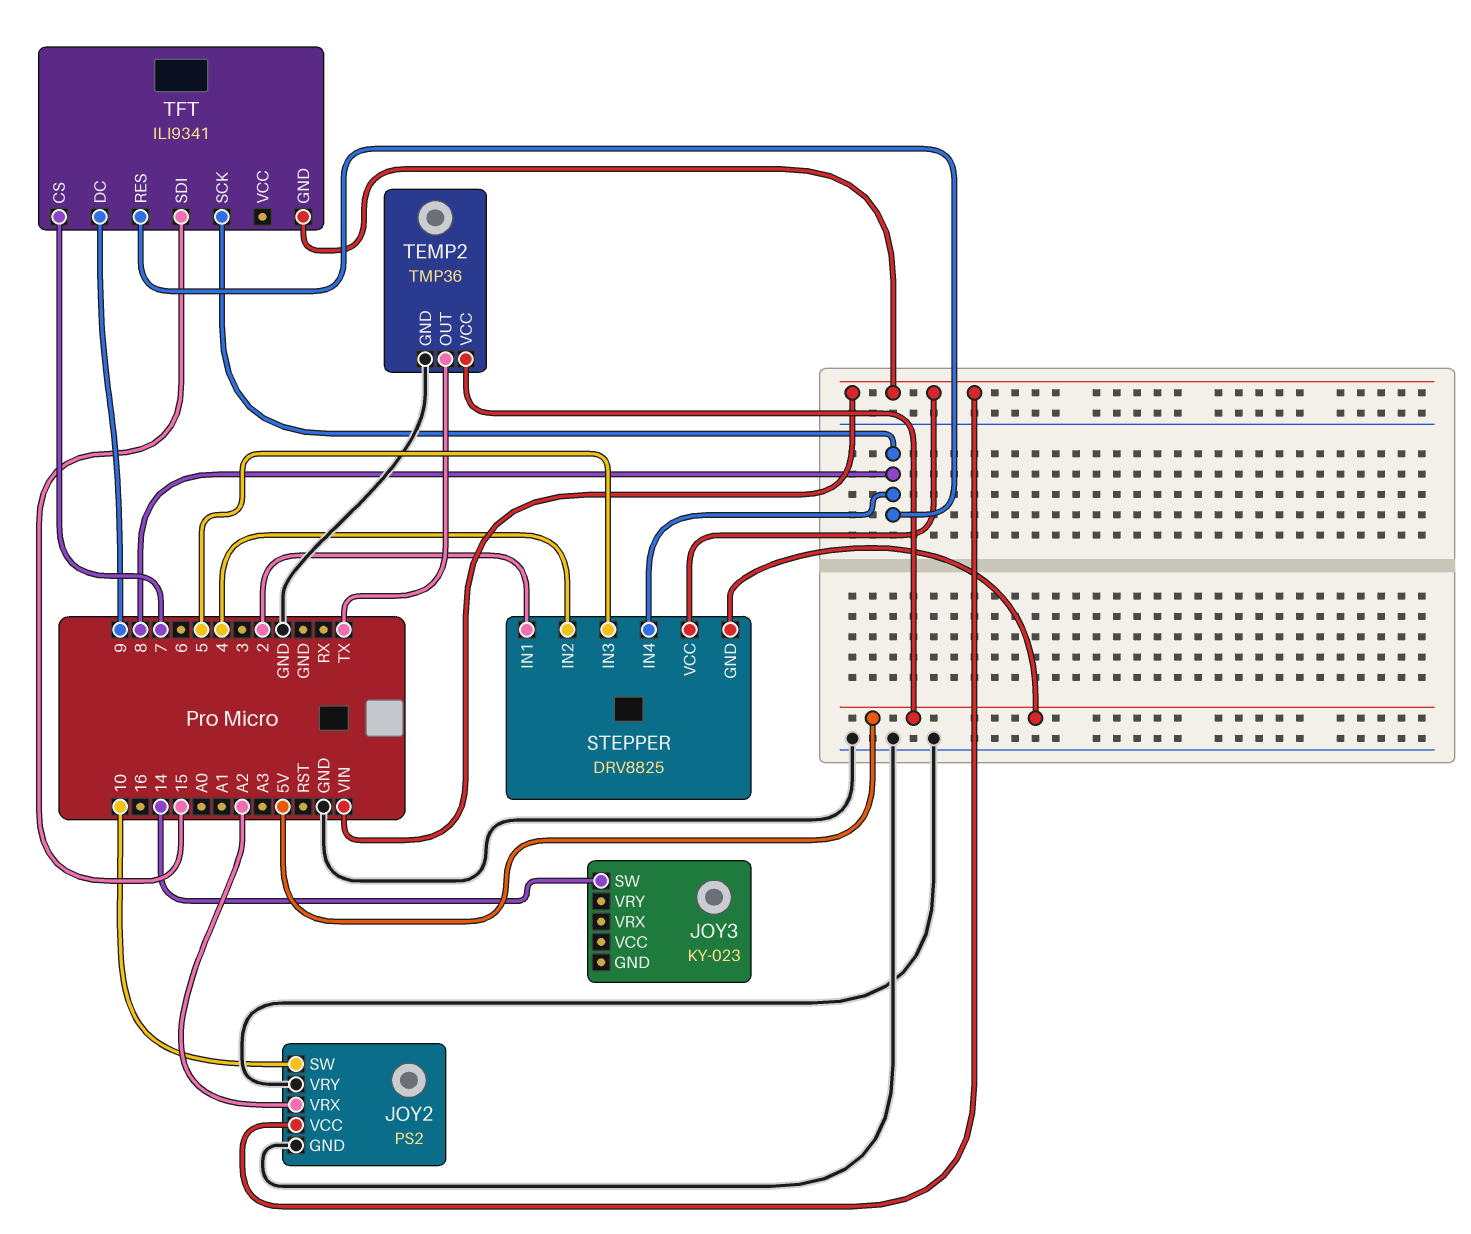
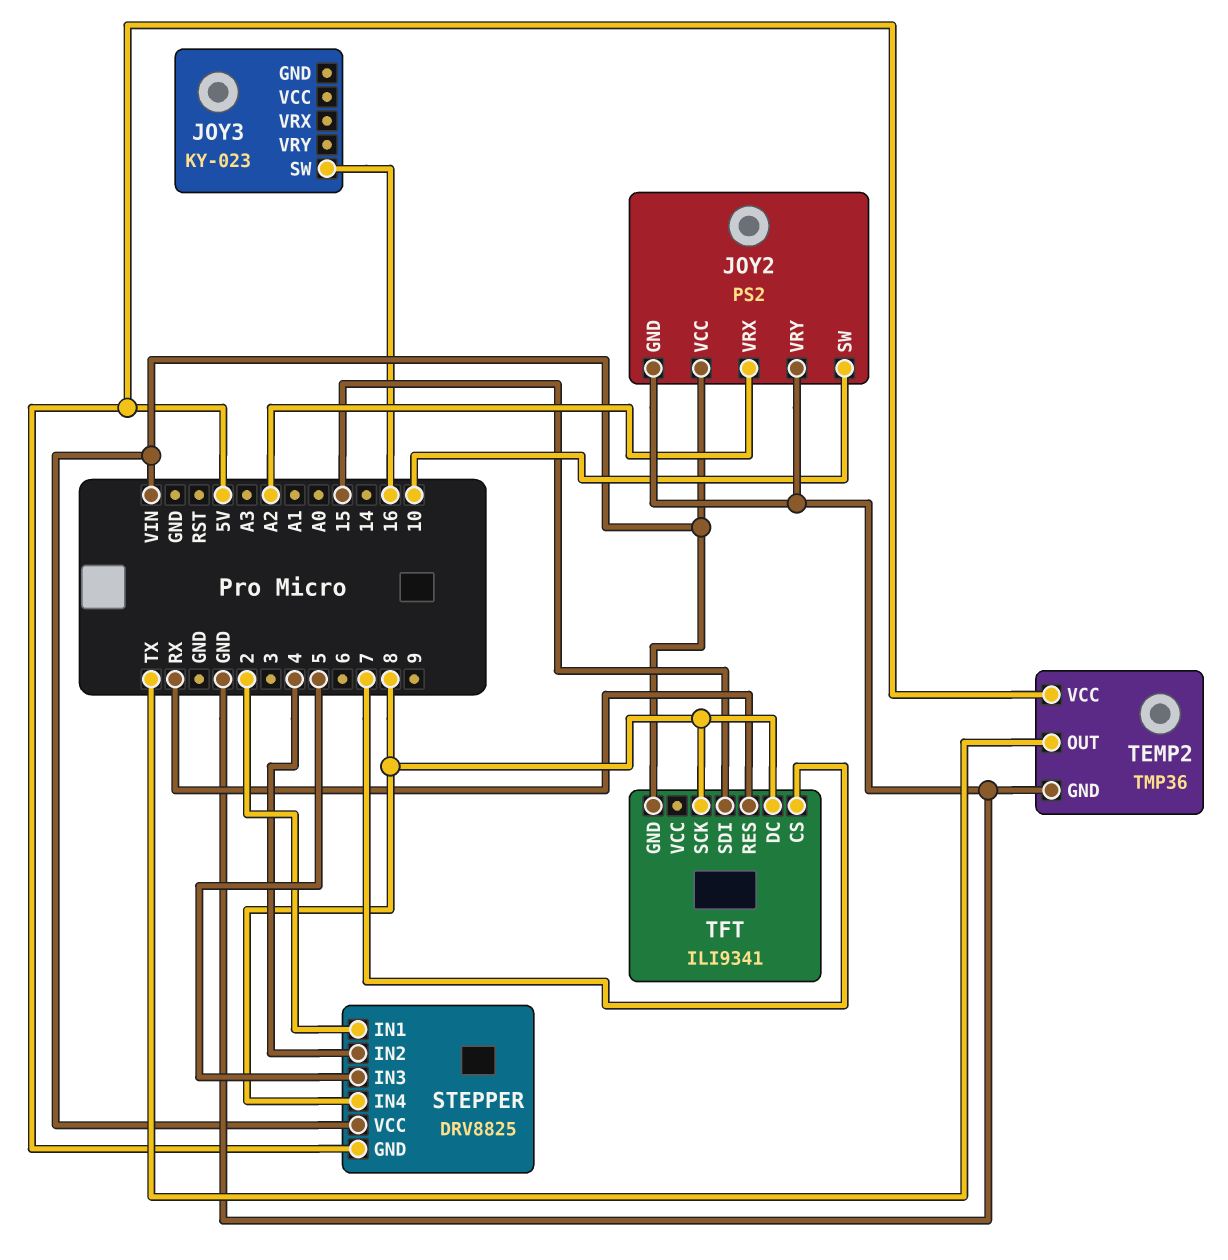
JOY3 pin SW: 14 -> 16
TFT pin DC: 9 -> 8
TFT pin RES: 8 -> RX

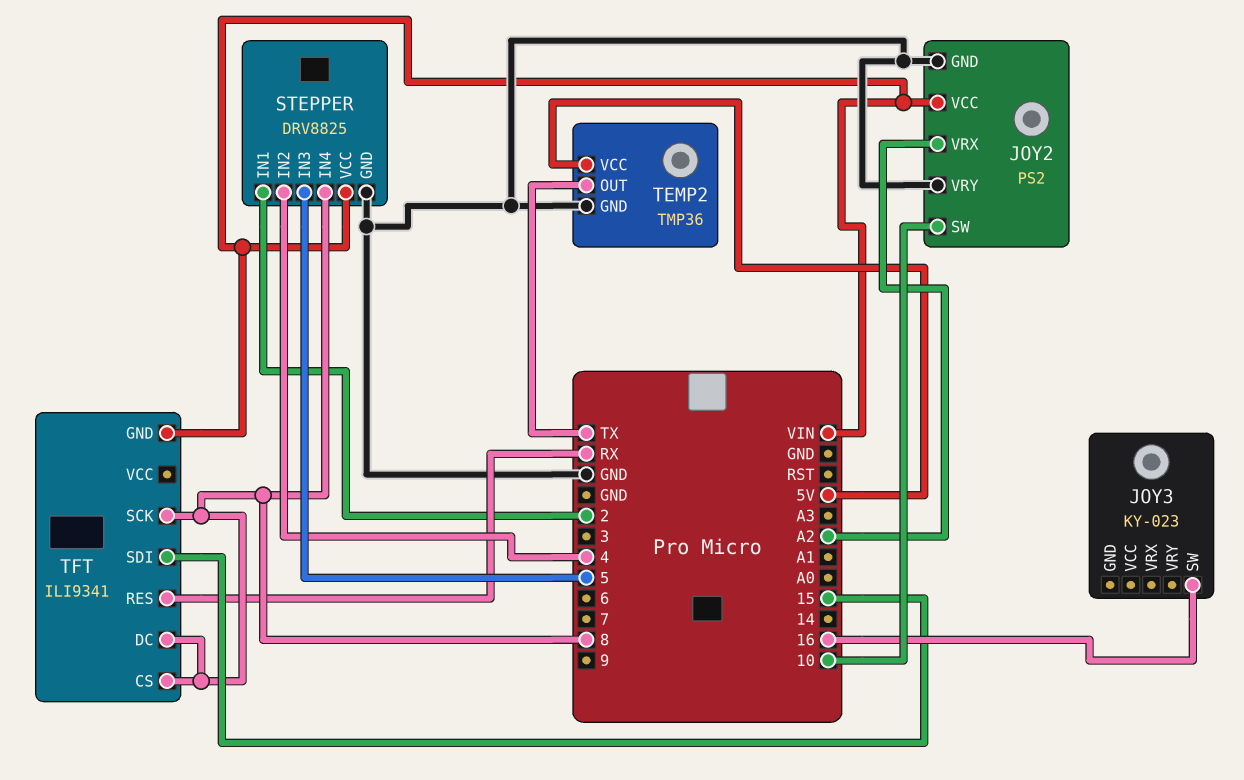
STEPPER pin GND: 5V -> GND
TFT pin CS: 7 -> 8

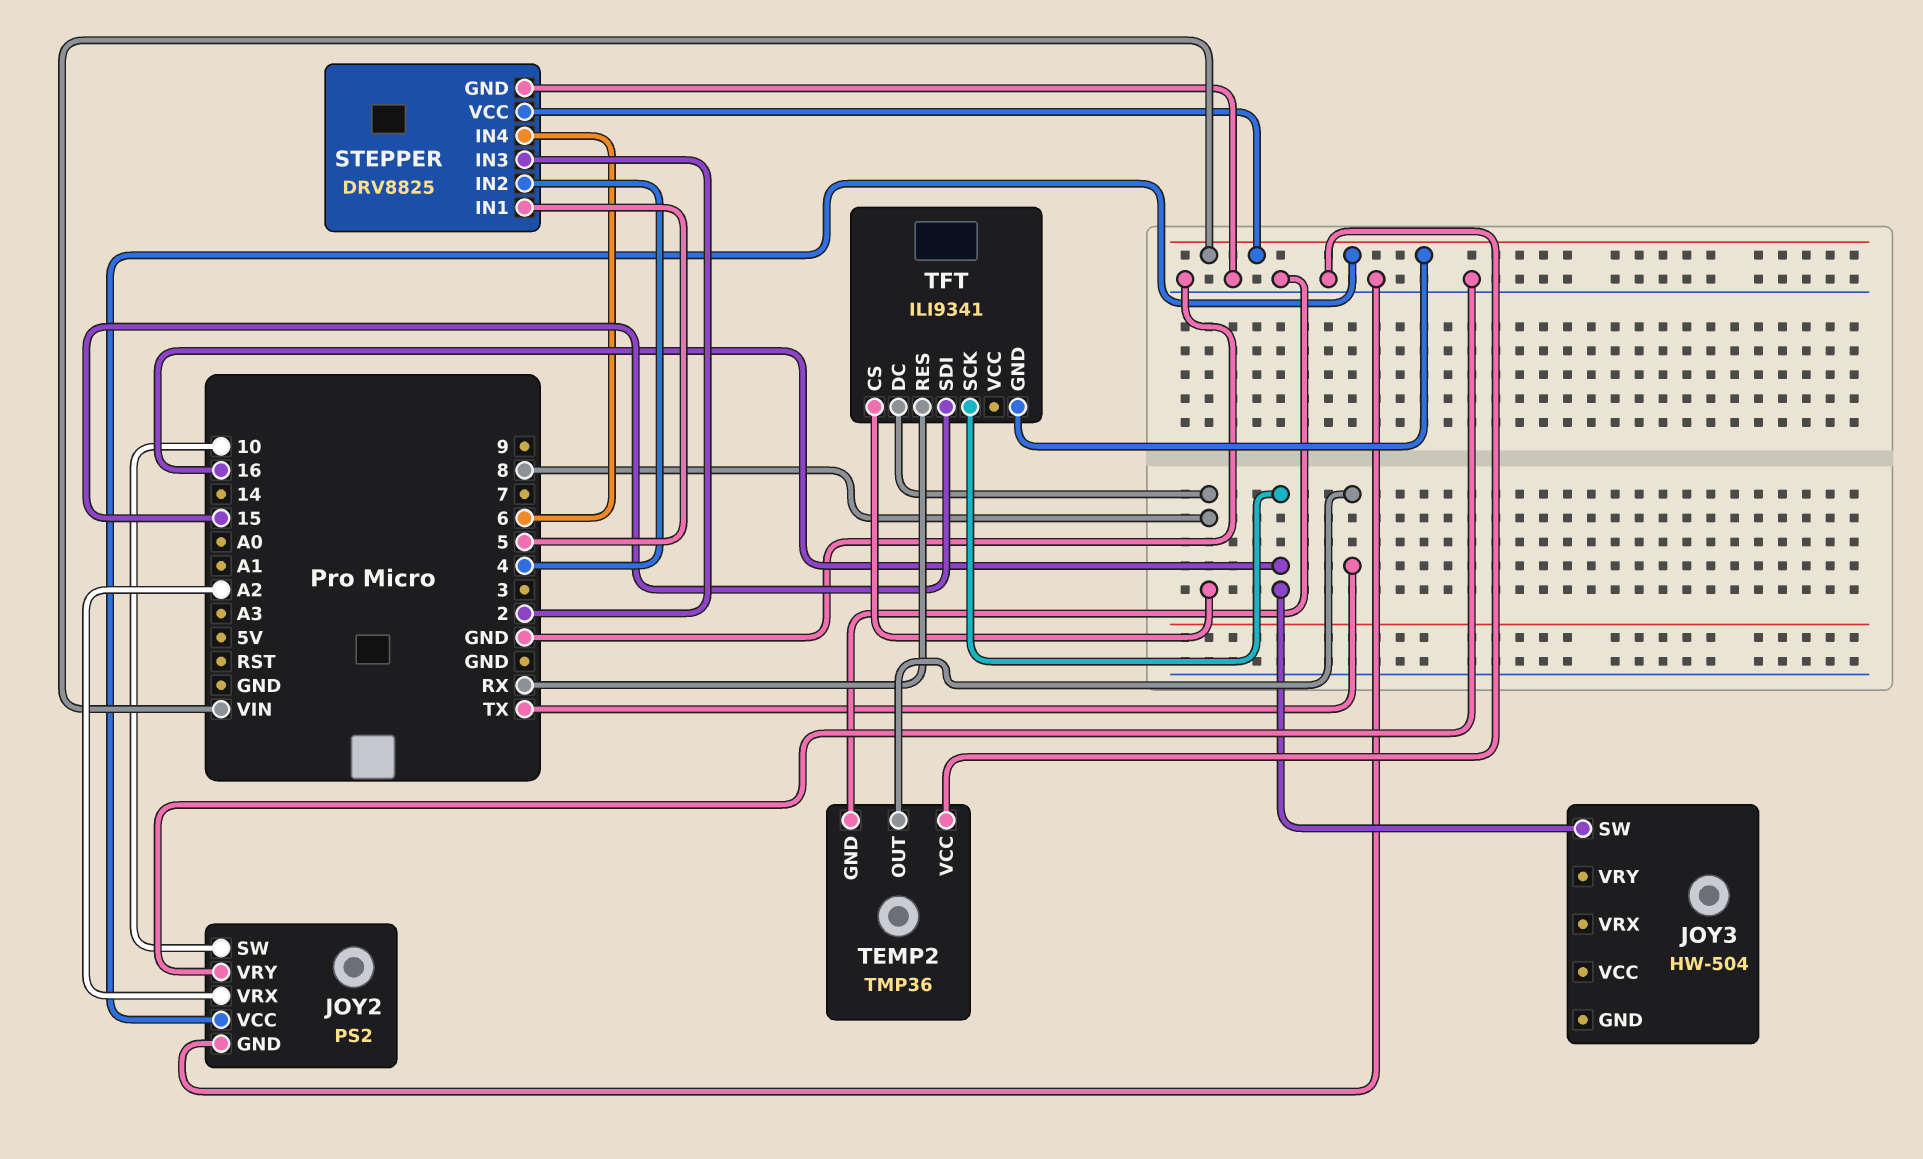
JOY3: KY-023 -> HW-504
STEPPER pin IN1: 2 -> 5
STEPPER pin IN3: 5 -> 2
STEPPER pin IN4: 8 -> 6
TEMP2 pin VCC: 5V -> GND
TFT pin SCK: 8 -> 16

